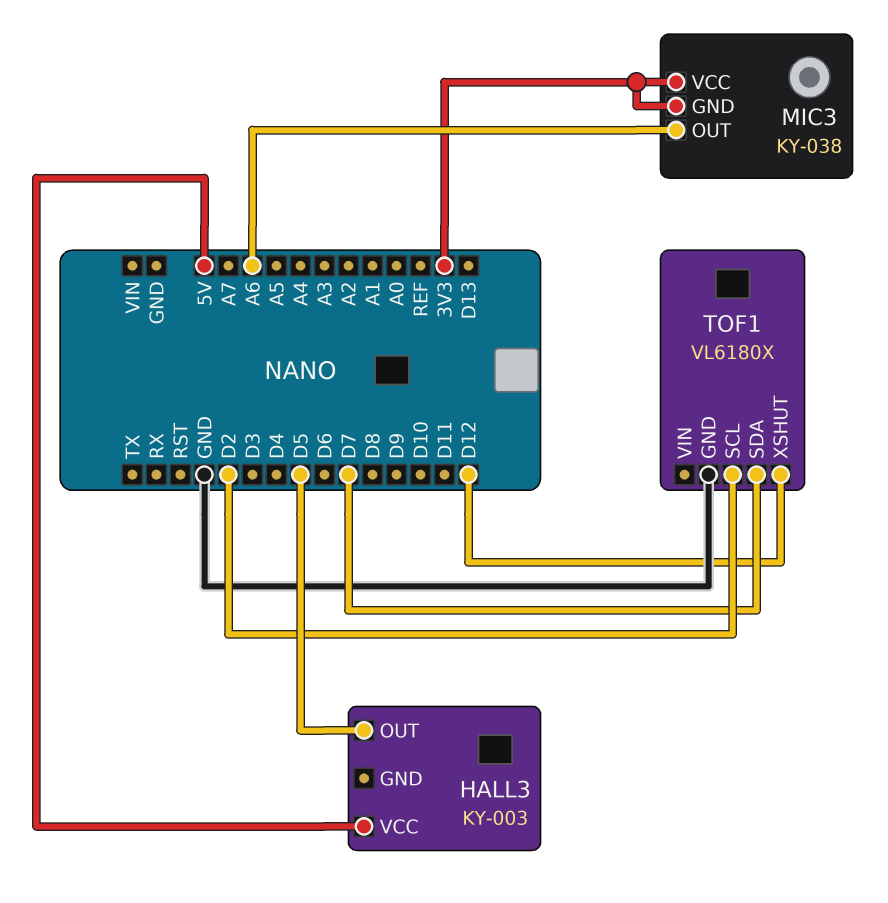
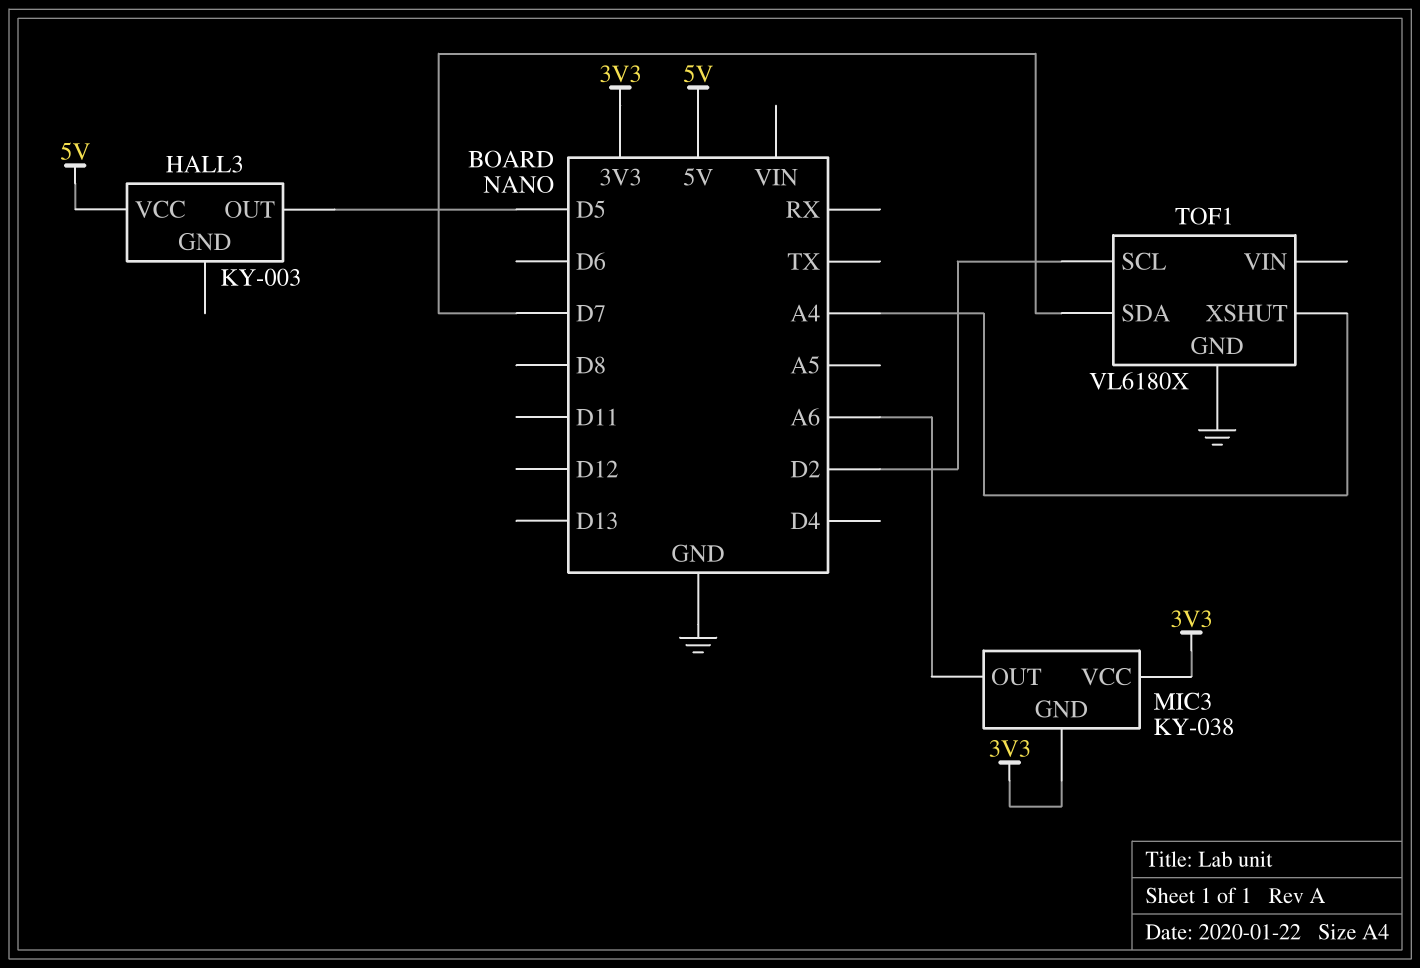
TOF1 pin XSHUT: D12 -> A4

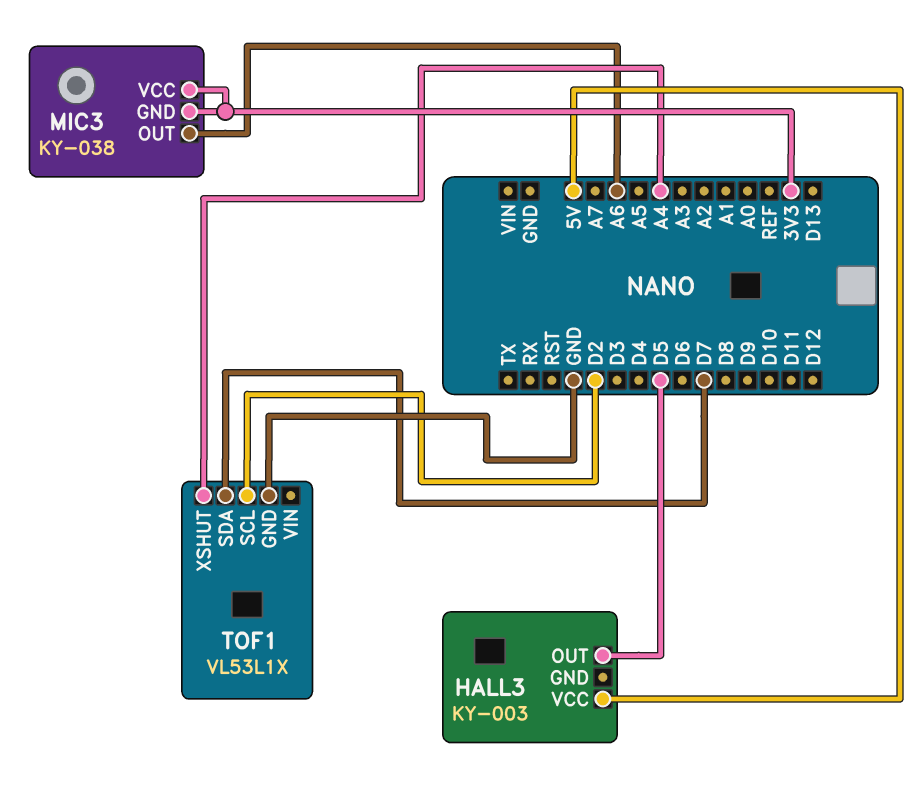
TOF1: VL6180X -> VL53L1X

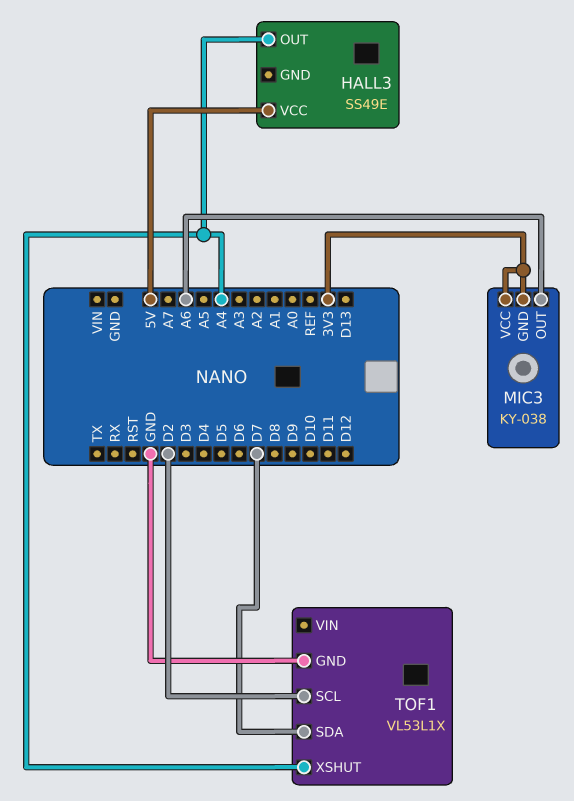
HALL3: KY-003 -> SS49E
HALL3 pin OUT: D5 -> A4

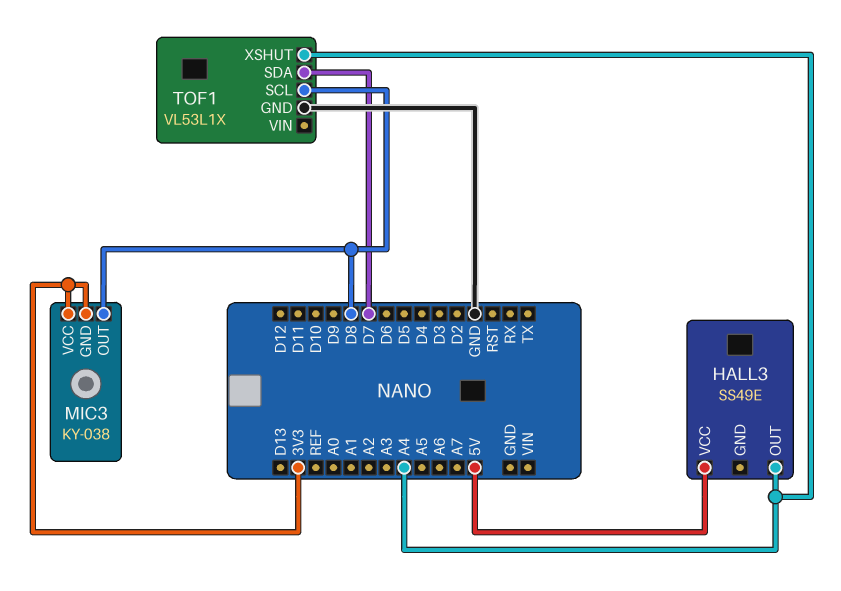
MIC3 pin OUT: A6 -> D8
TOF1 pin SCL: D2 -> D8

